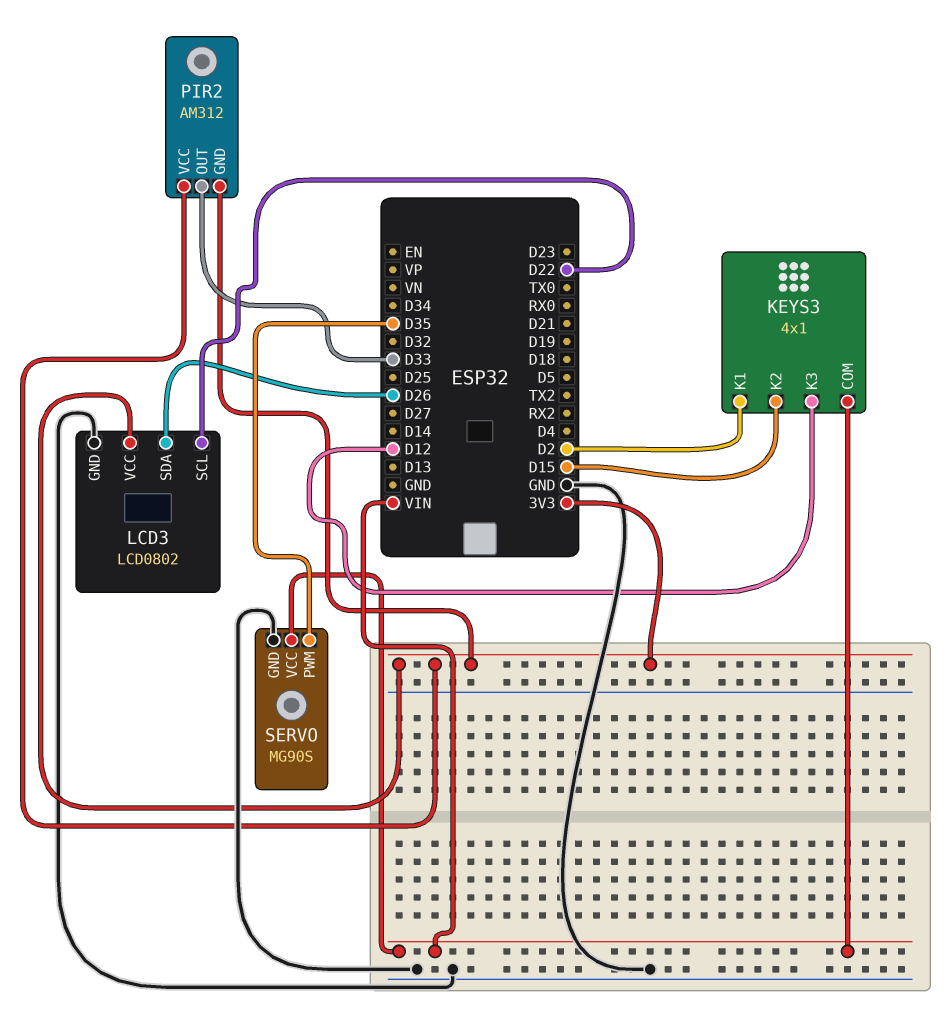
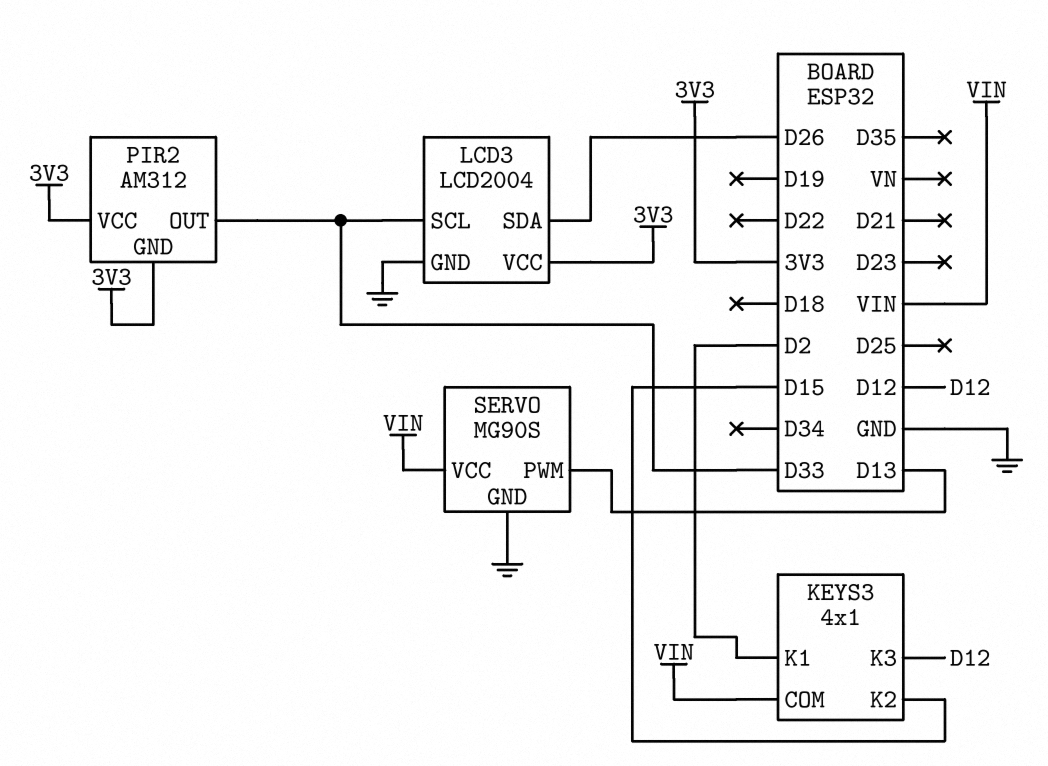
LCD3: LCD0802 -> LCD2004
LCD3 pin SCL: D22 -> D33
SERVO pin PWM: D35 -> D13

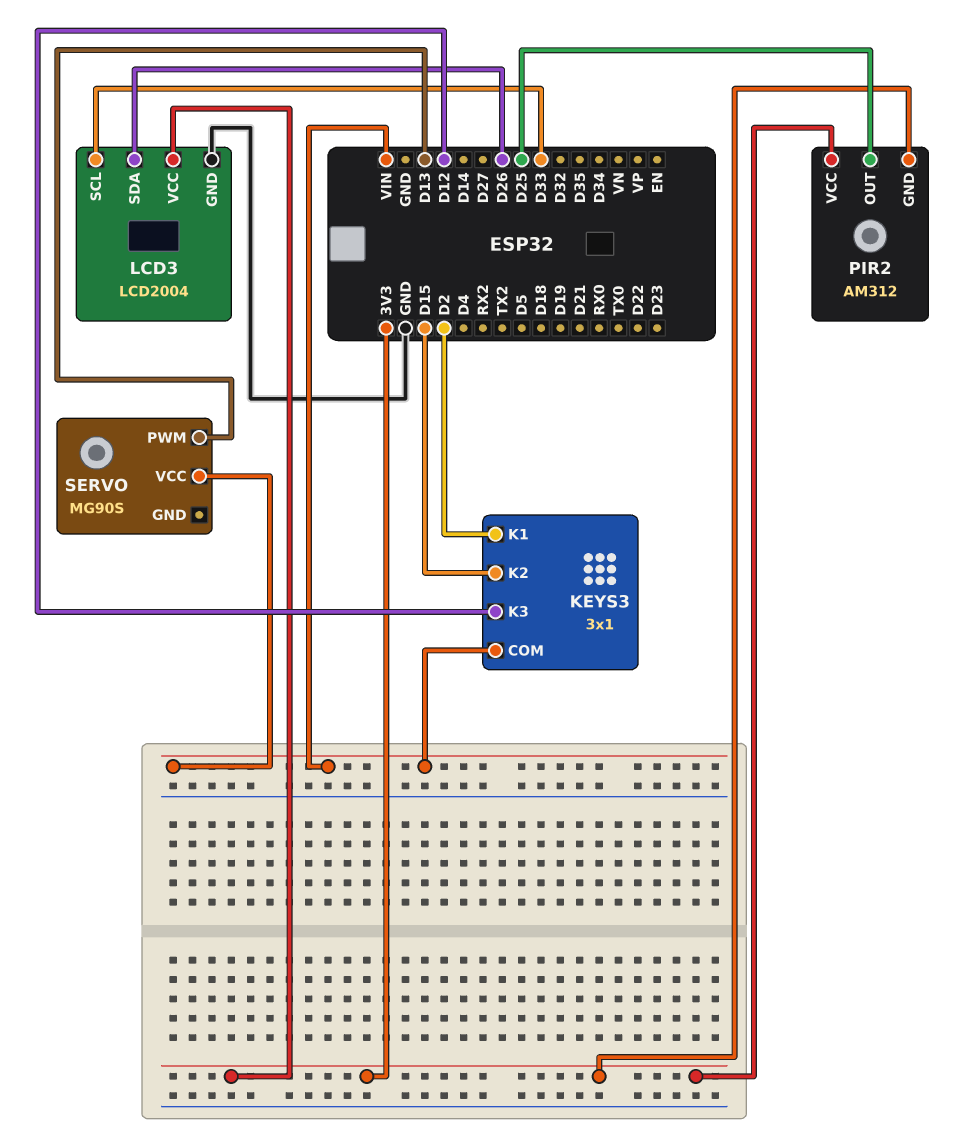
KEYS3: 4x1 -> 3x1
PIR2 pin OUT: D33 -> D25
SERVO pin GND: GND -> none

